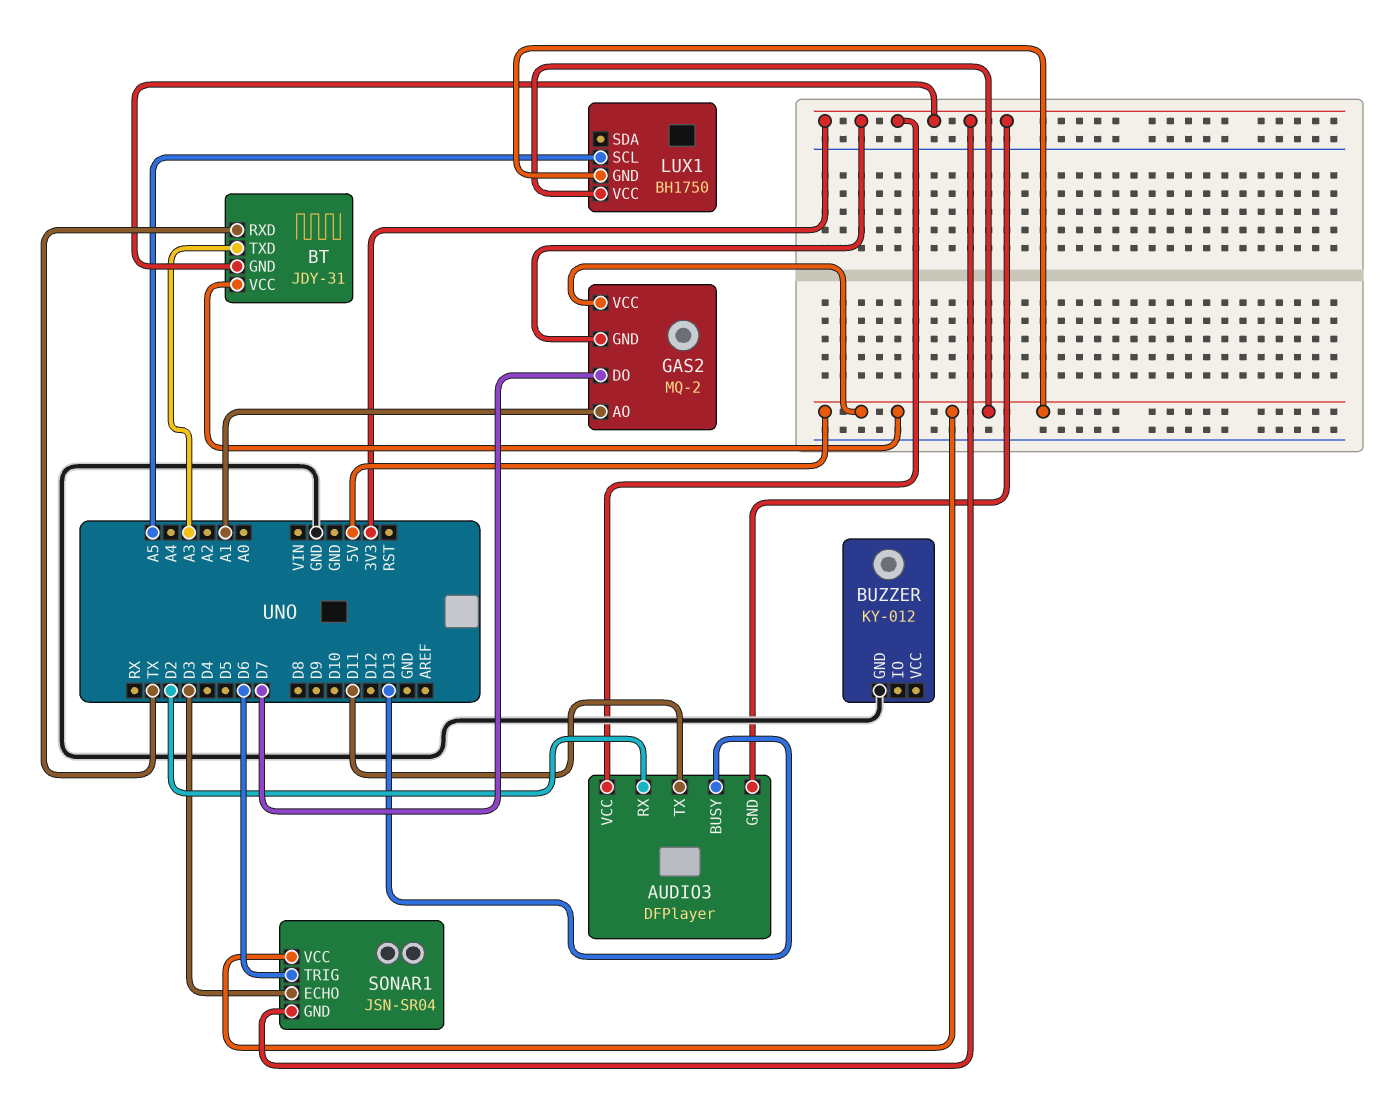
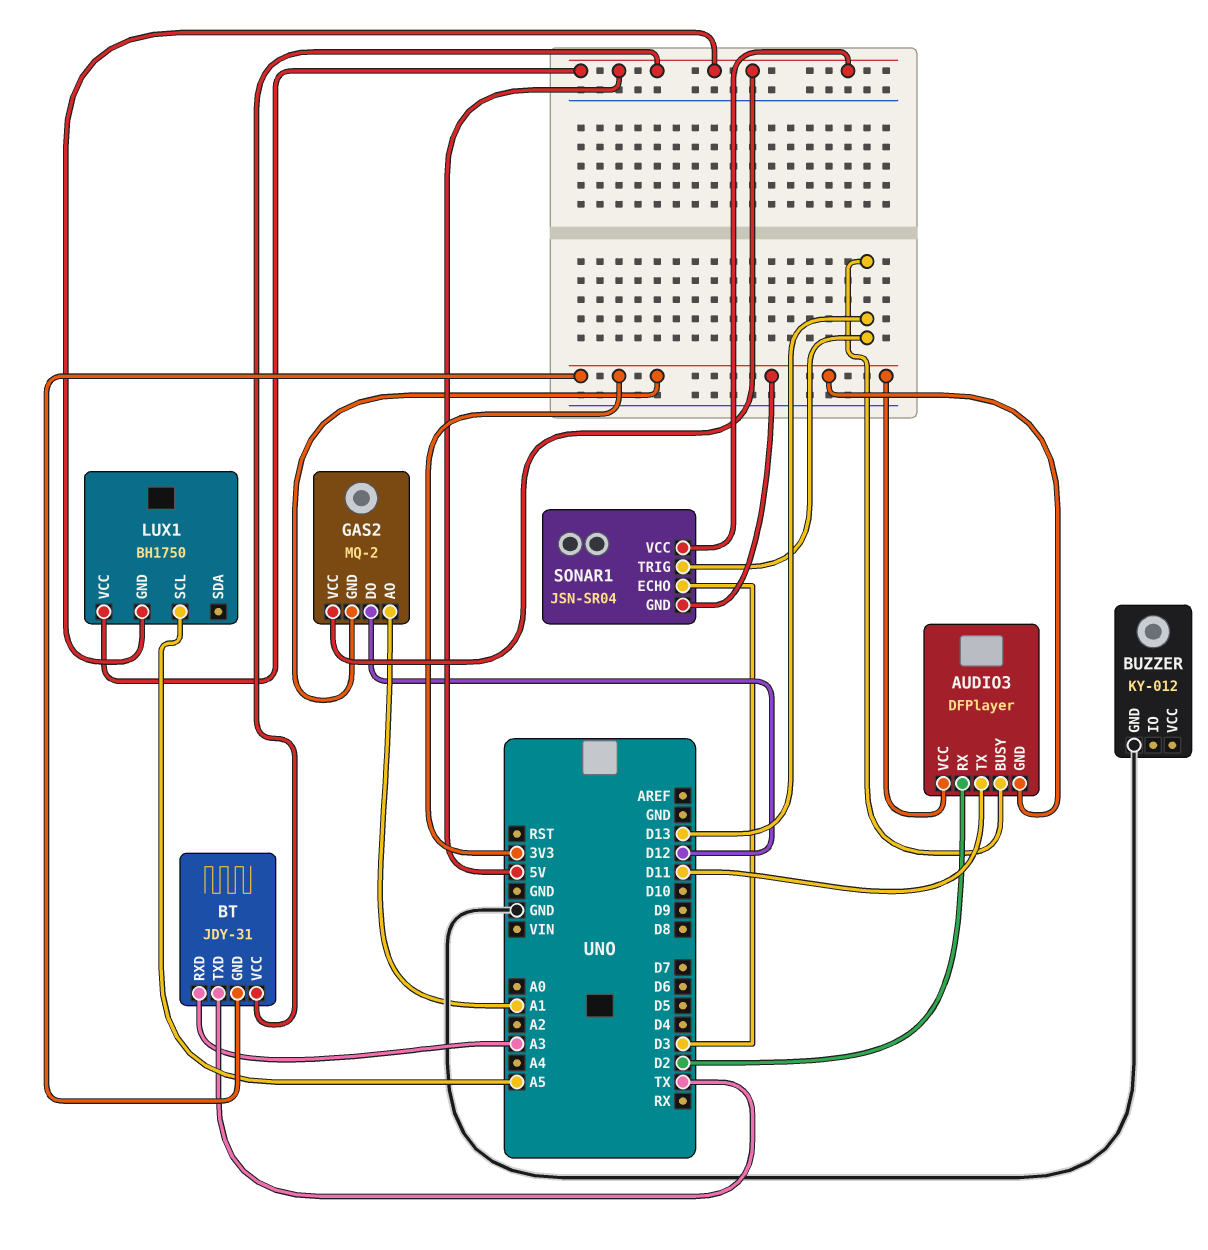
BT pin RXD: TX -> A3
BT pin TXD: A3 -> TX
GAS2 pin DO: D7 -> D12
SONAR1 pin TRIG: D6 -> D13

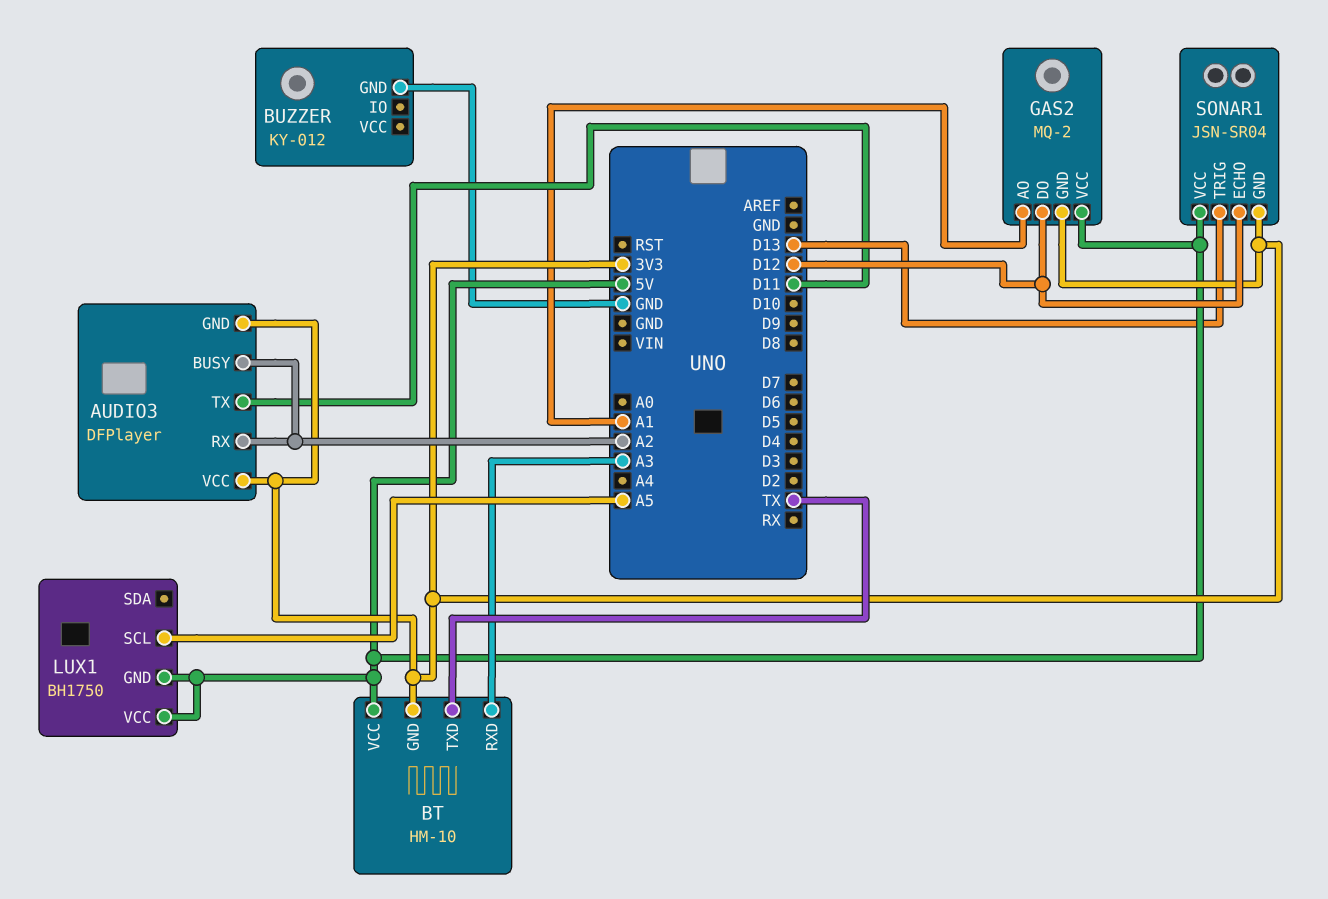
AUDIO3 pin BUSY: D13 -> A2
AUDIO3 pin RX: D2 -> A2
BT: JDY-31 -> HM-10
SONAR1 pin ECHO: D3 -> D12

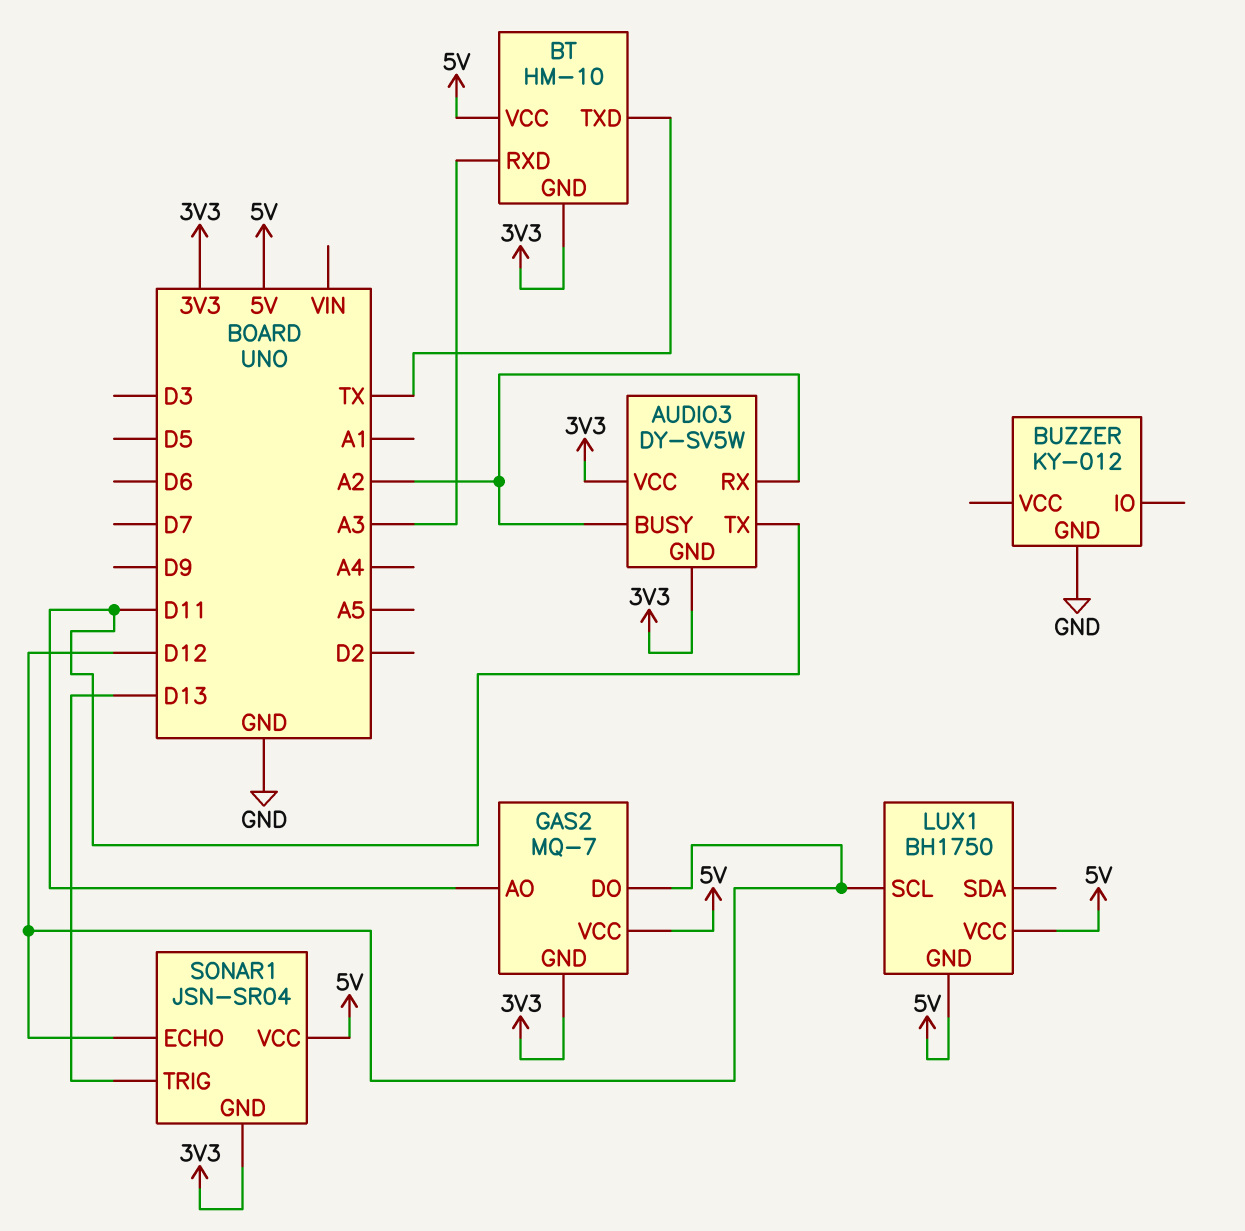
AUDIO3: DFPlayer -> DY-SV5W
GAS2: MQ-2 -> MQ-7
GAS2 pin AO: A1 -> D11
LUX1 pin SCL: A5 -> D12

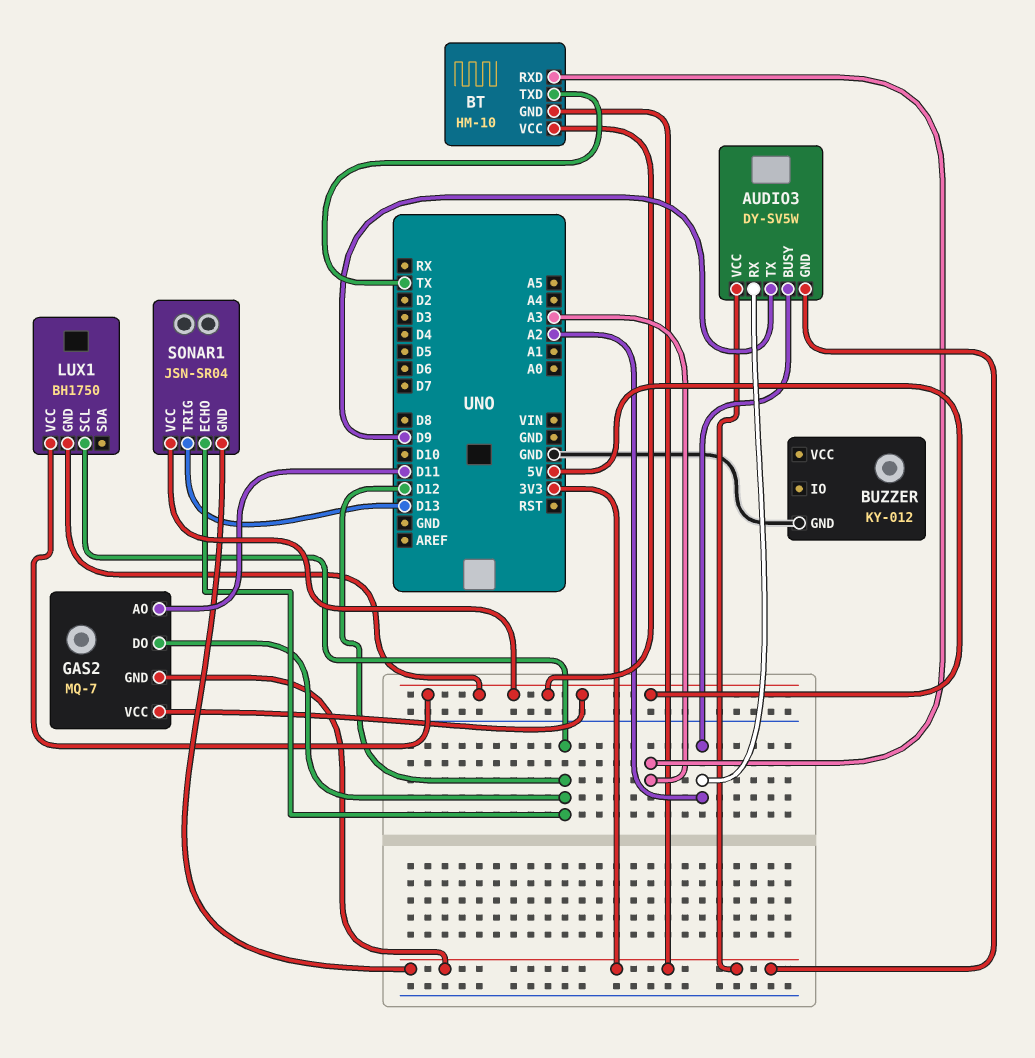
AUDIO3 pin TX: D11 -> D9

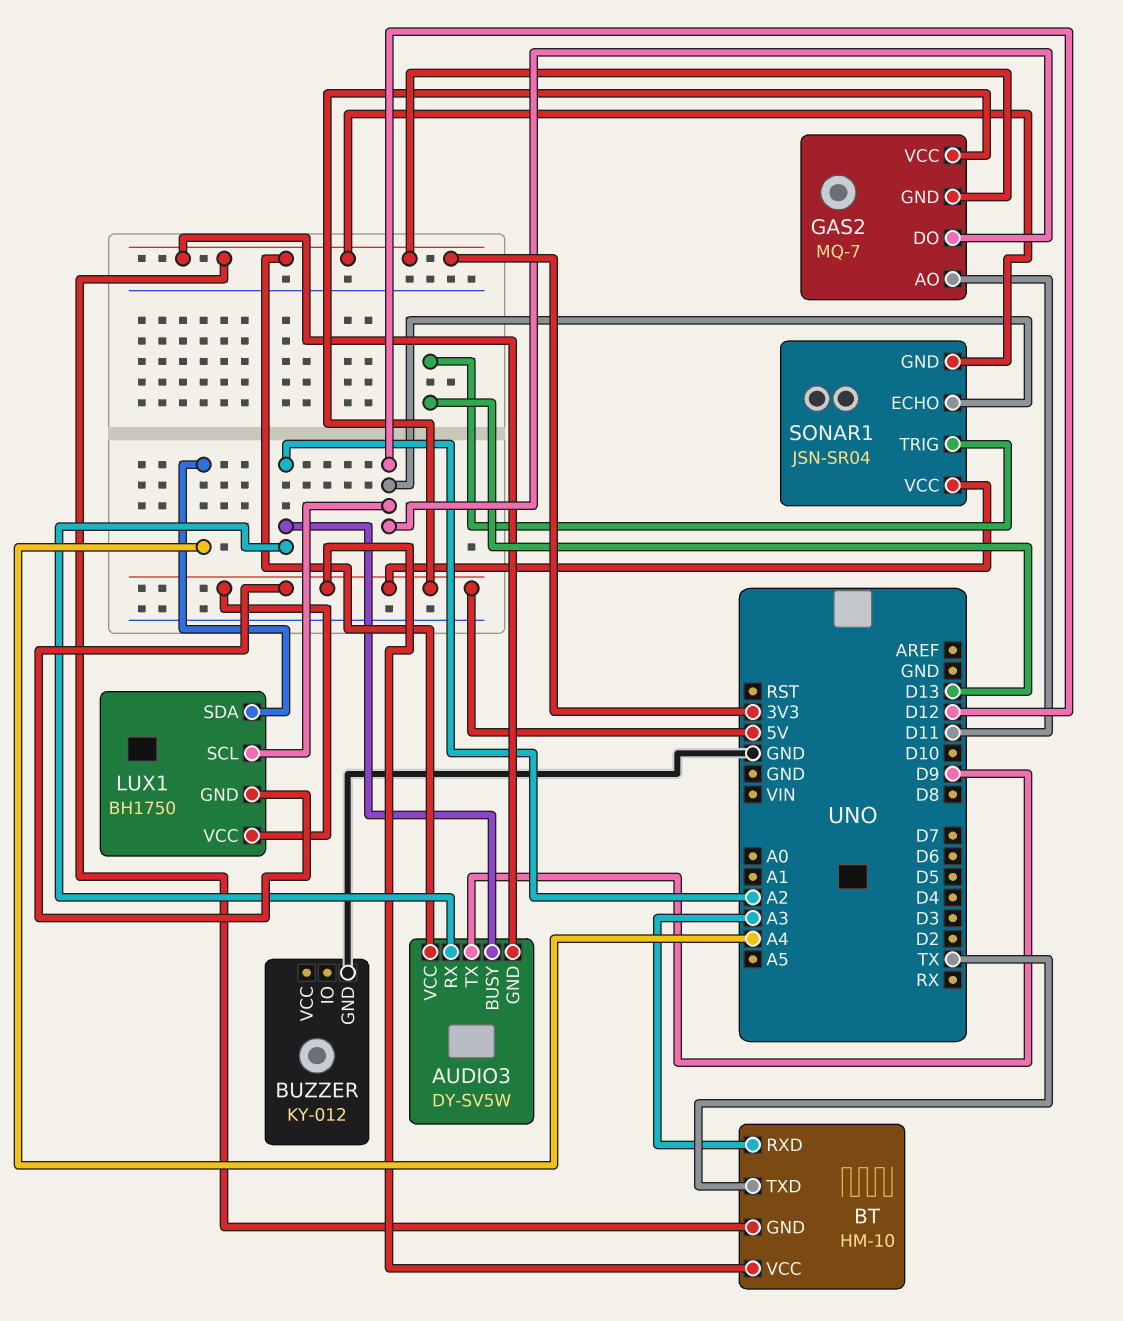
LUX1 pin SDA: none -> A4

